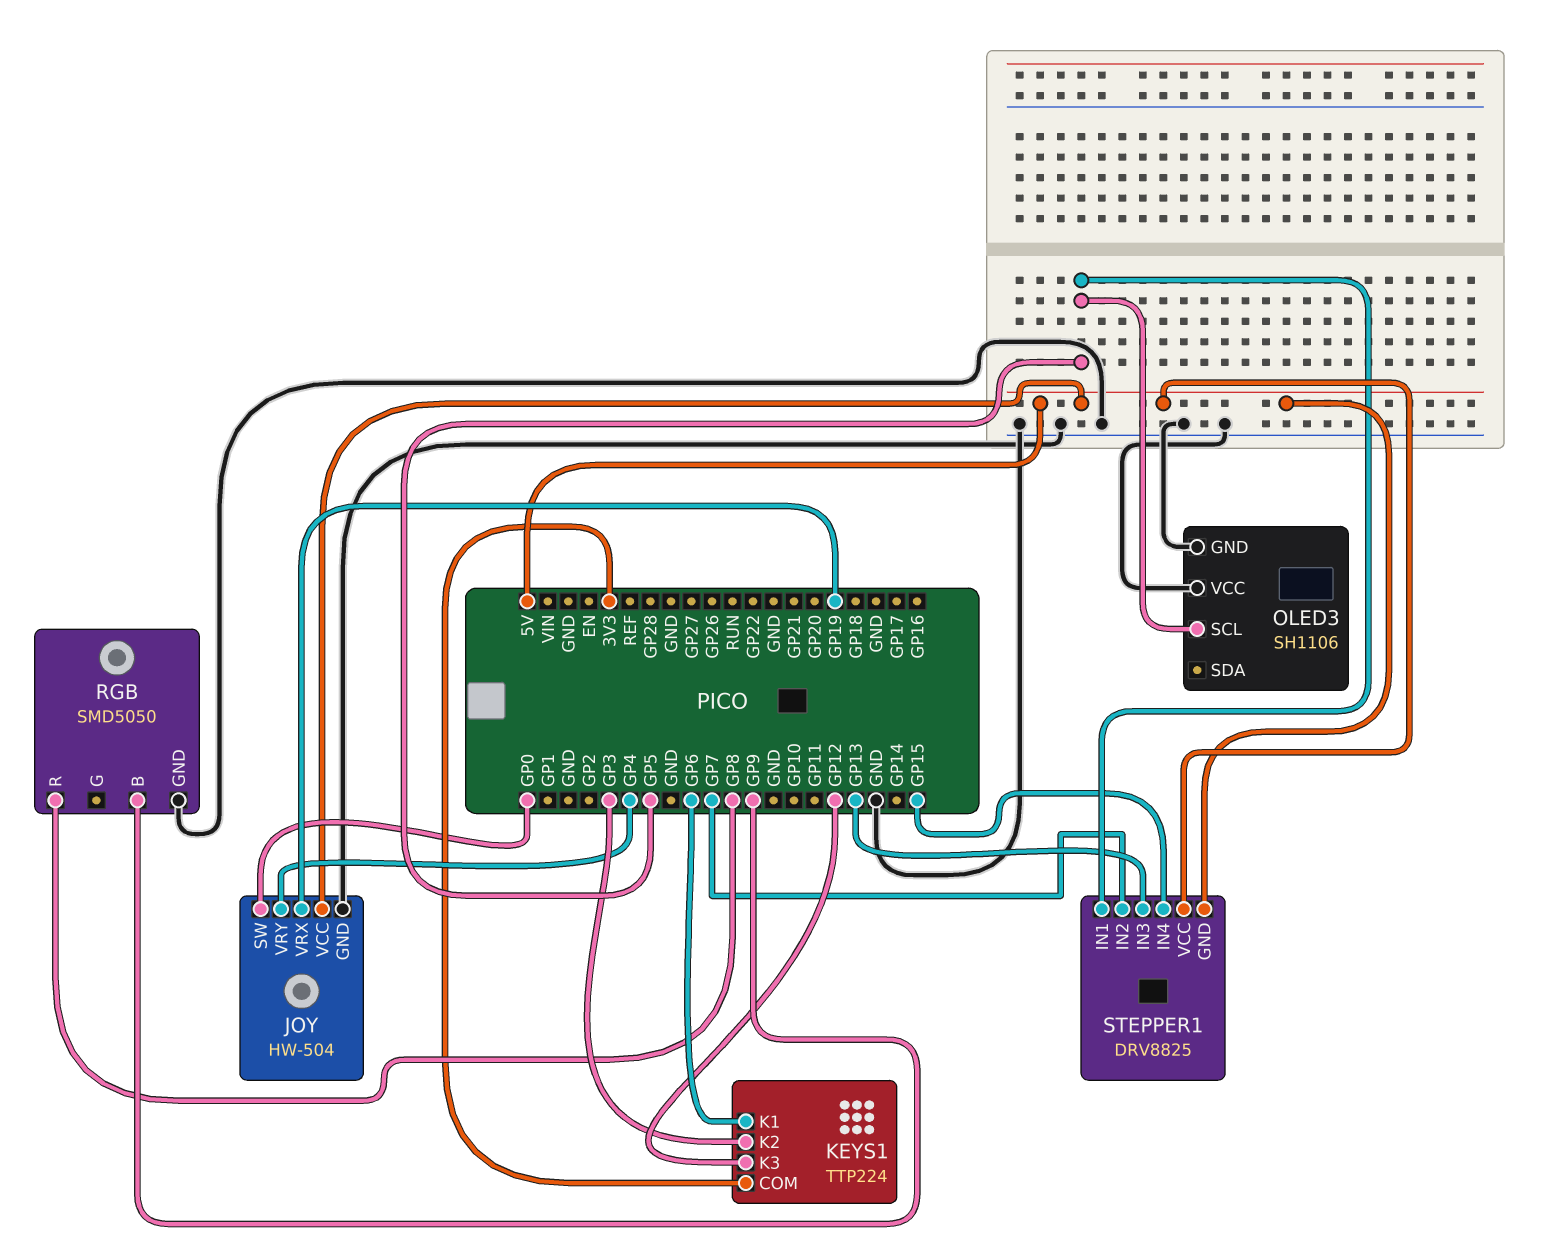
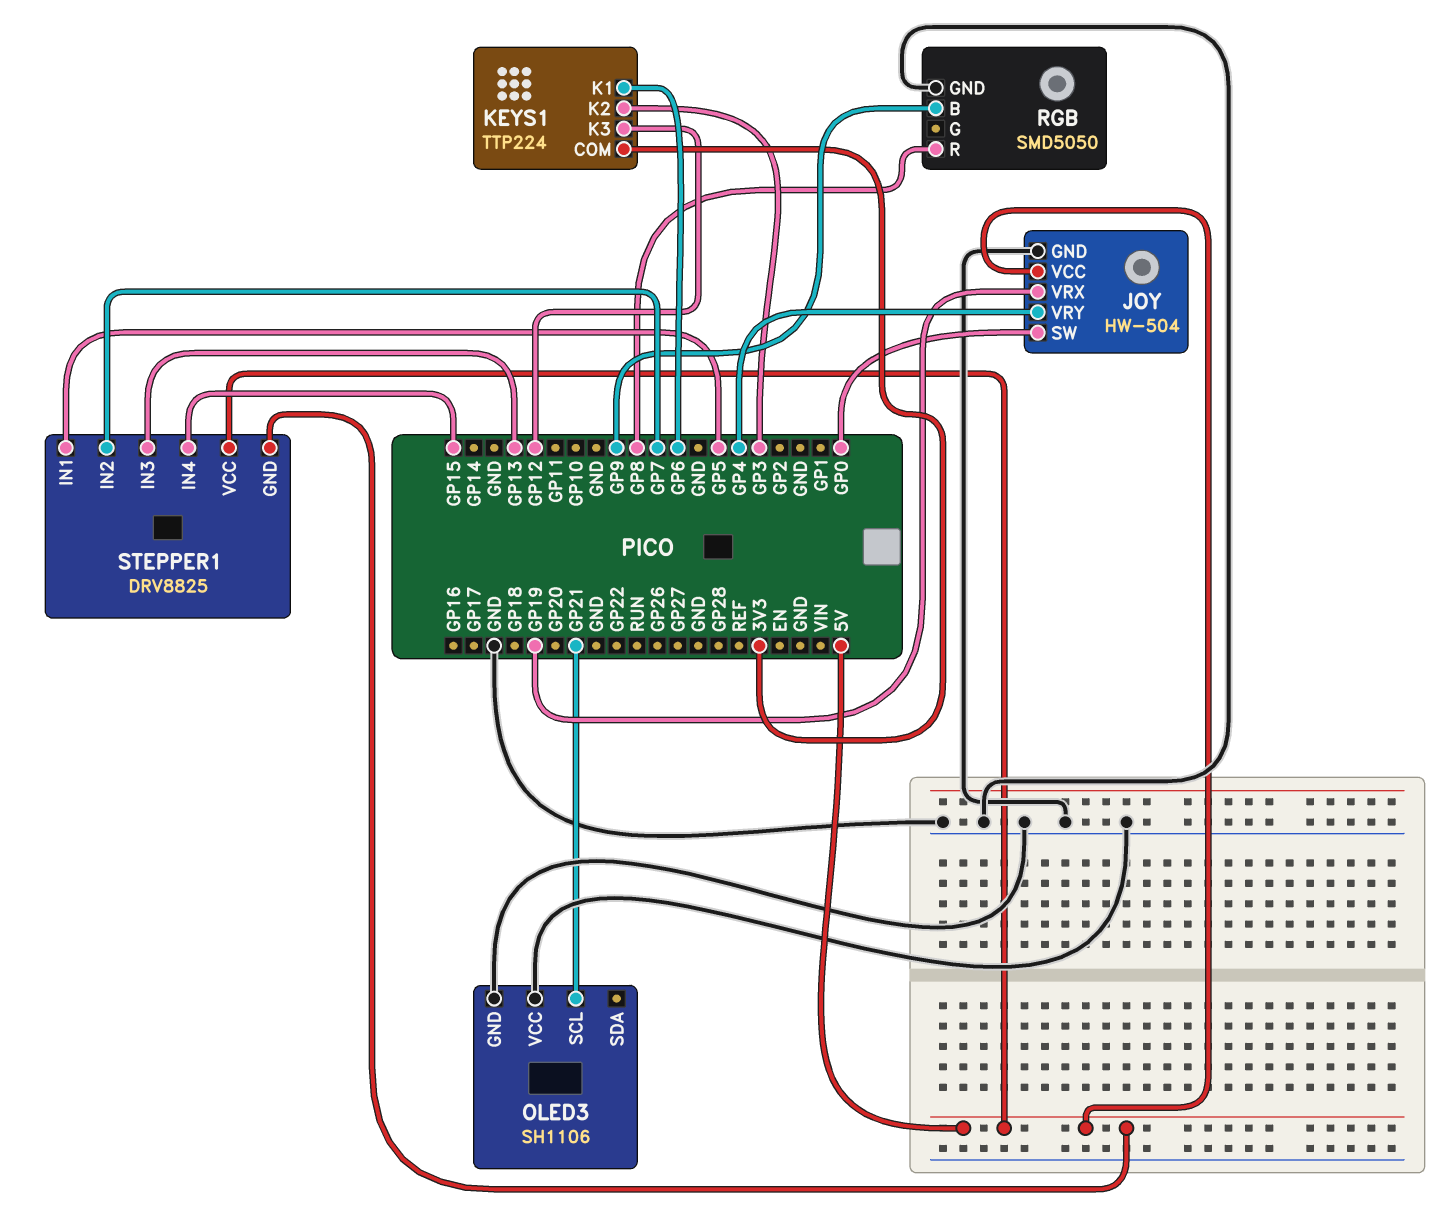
OLED3 pin SCL: GP5 -> GP21

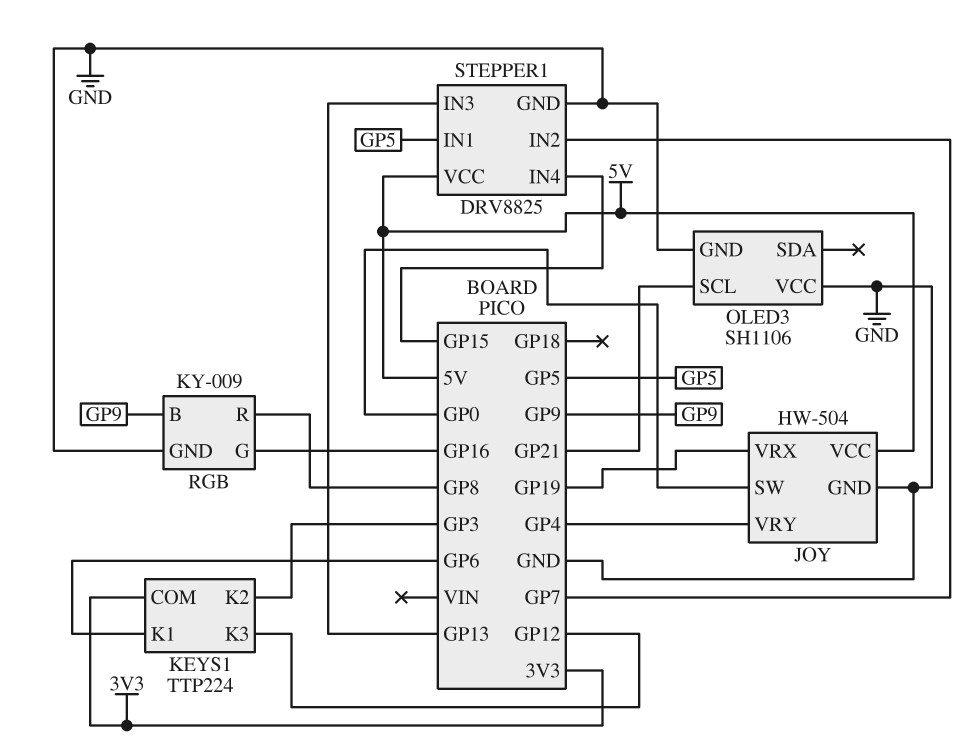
RGB: SMD5050 -> KY-009
RGB pin G: none -> GP16
STEPPER1 pin GND: 5V -> GND

